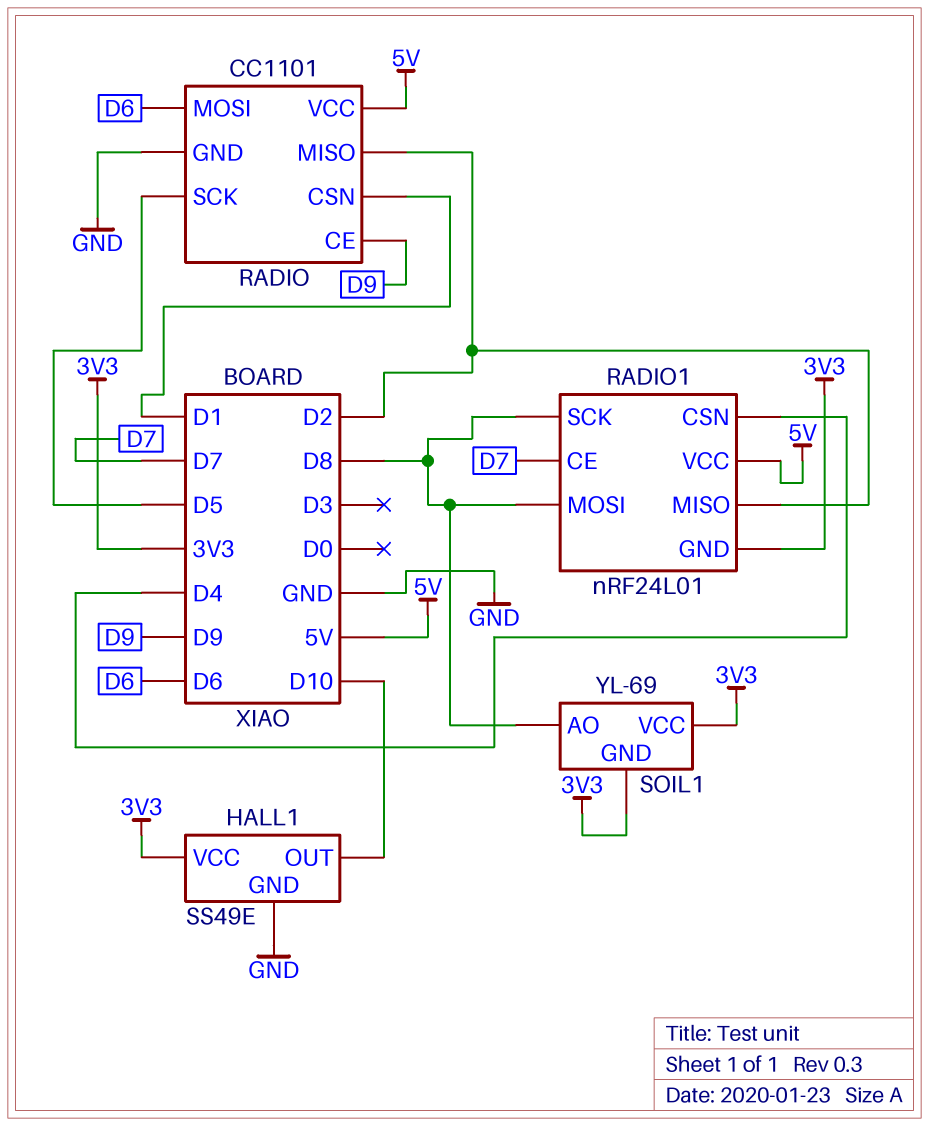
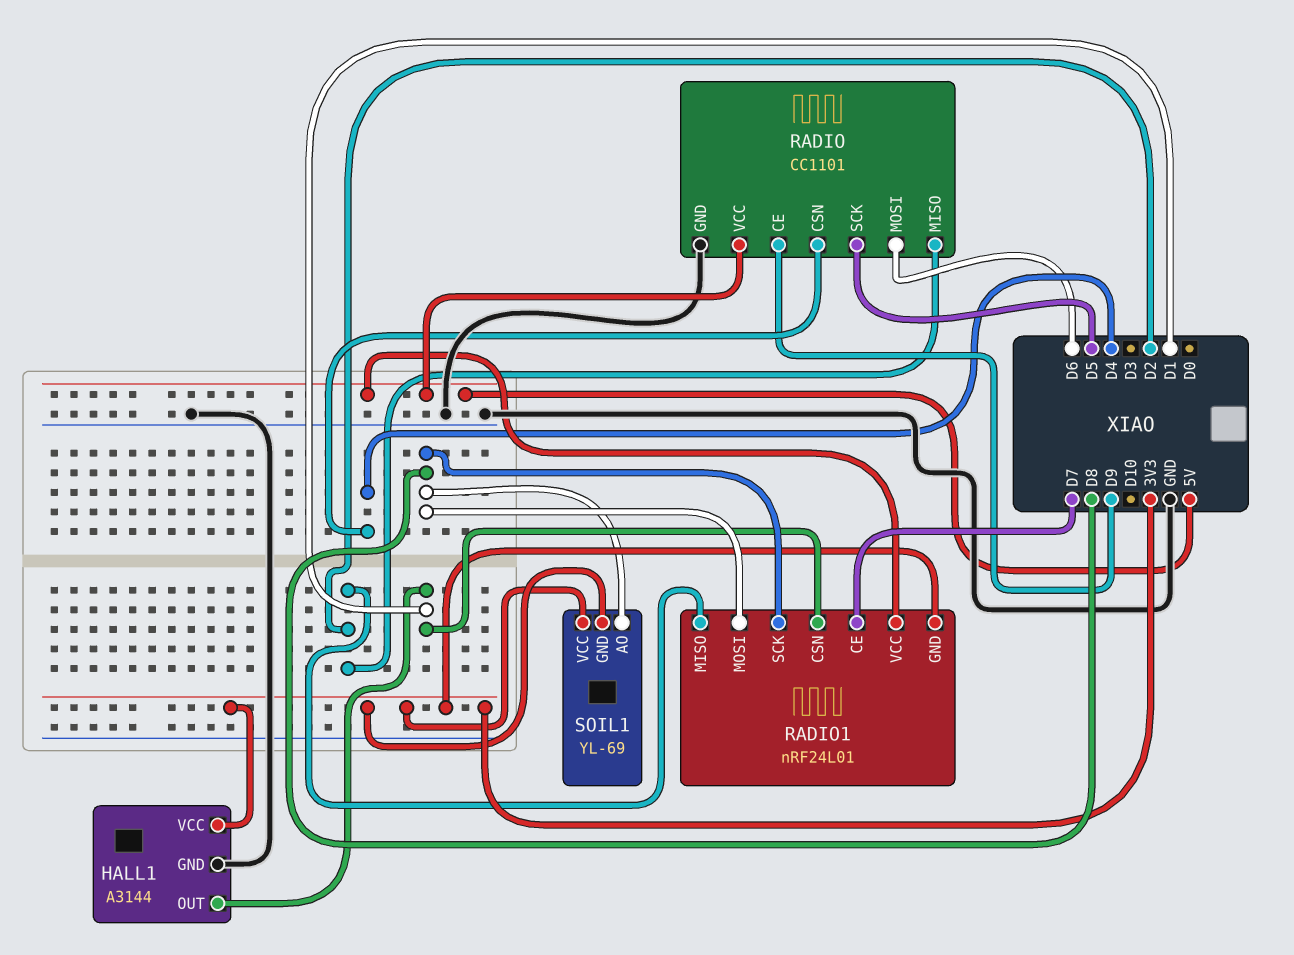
HALL1: SS49E -> A3144
HALL1 pin OUT: D10 -> D1
RADIO pin CSN: D1 -> D4
RADIO1 pin CSN: D4 -> D1

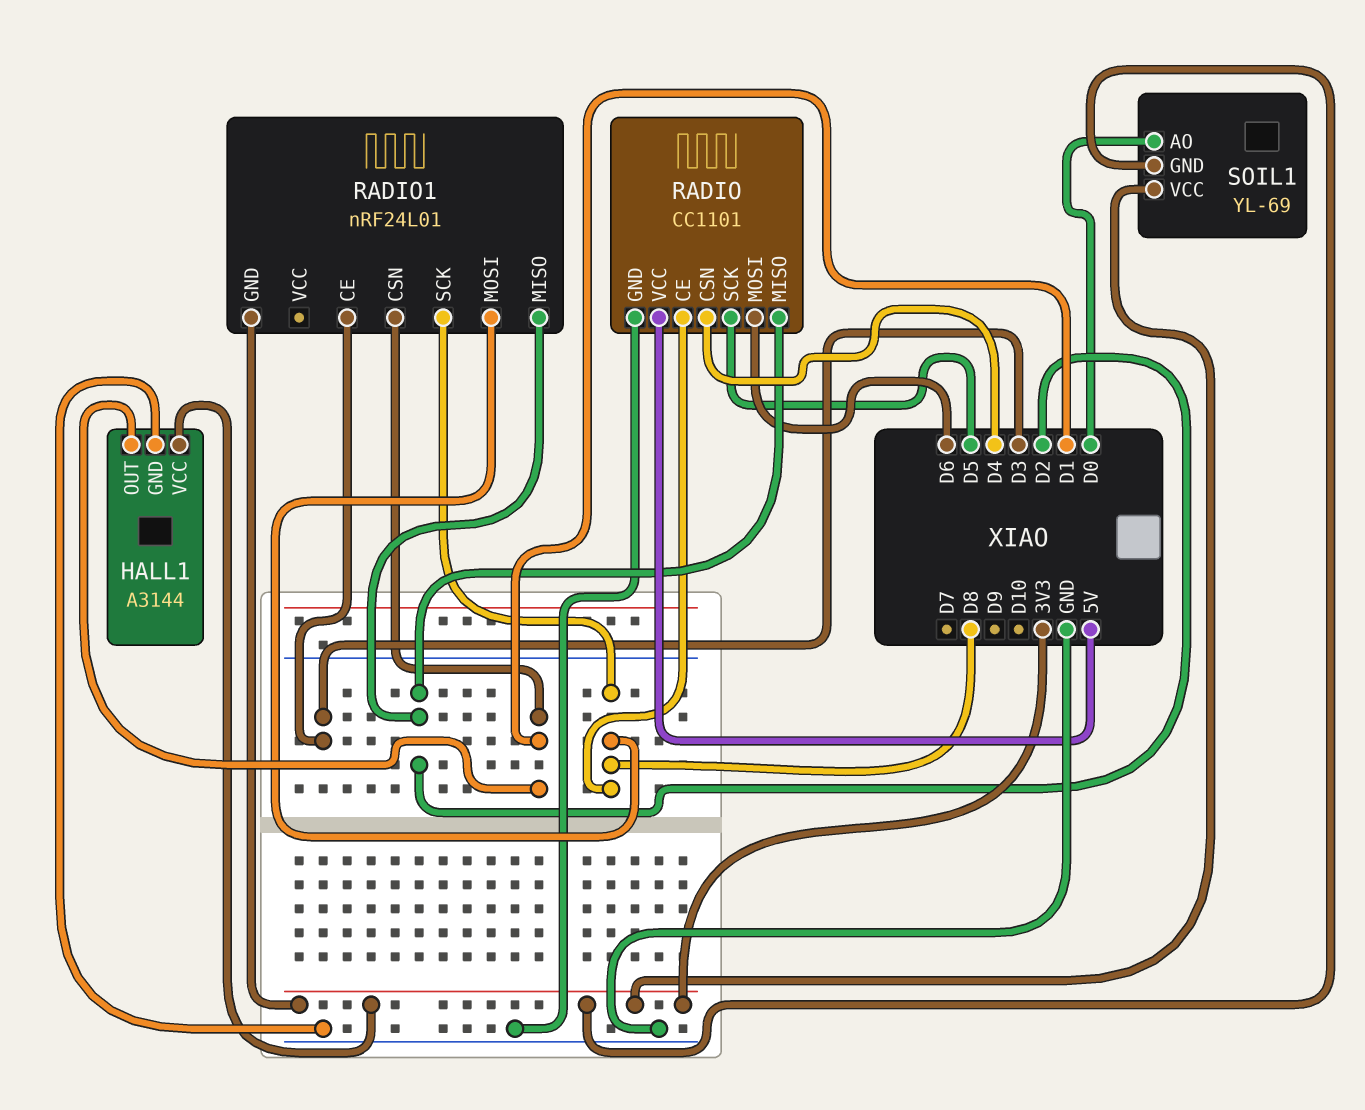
RADIO pin CE: D9 -> D8
RADIO1 pin CE: D7 -> D3
RADIO1 pin VCC: 5V -> none
SOIL1 pin AO: D8 -> D0

